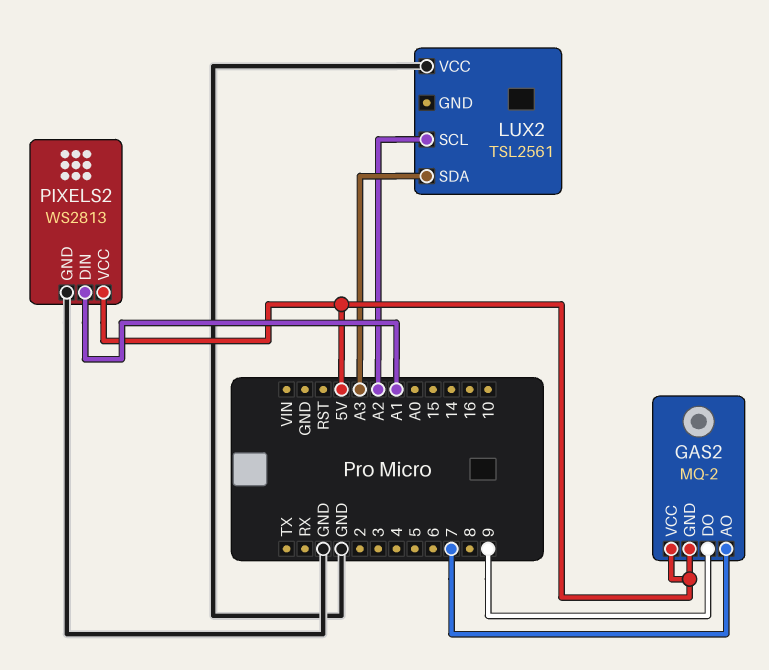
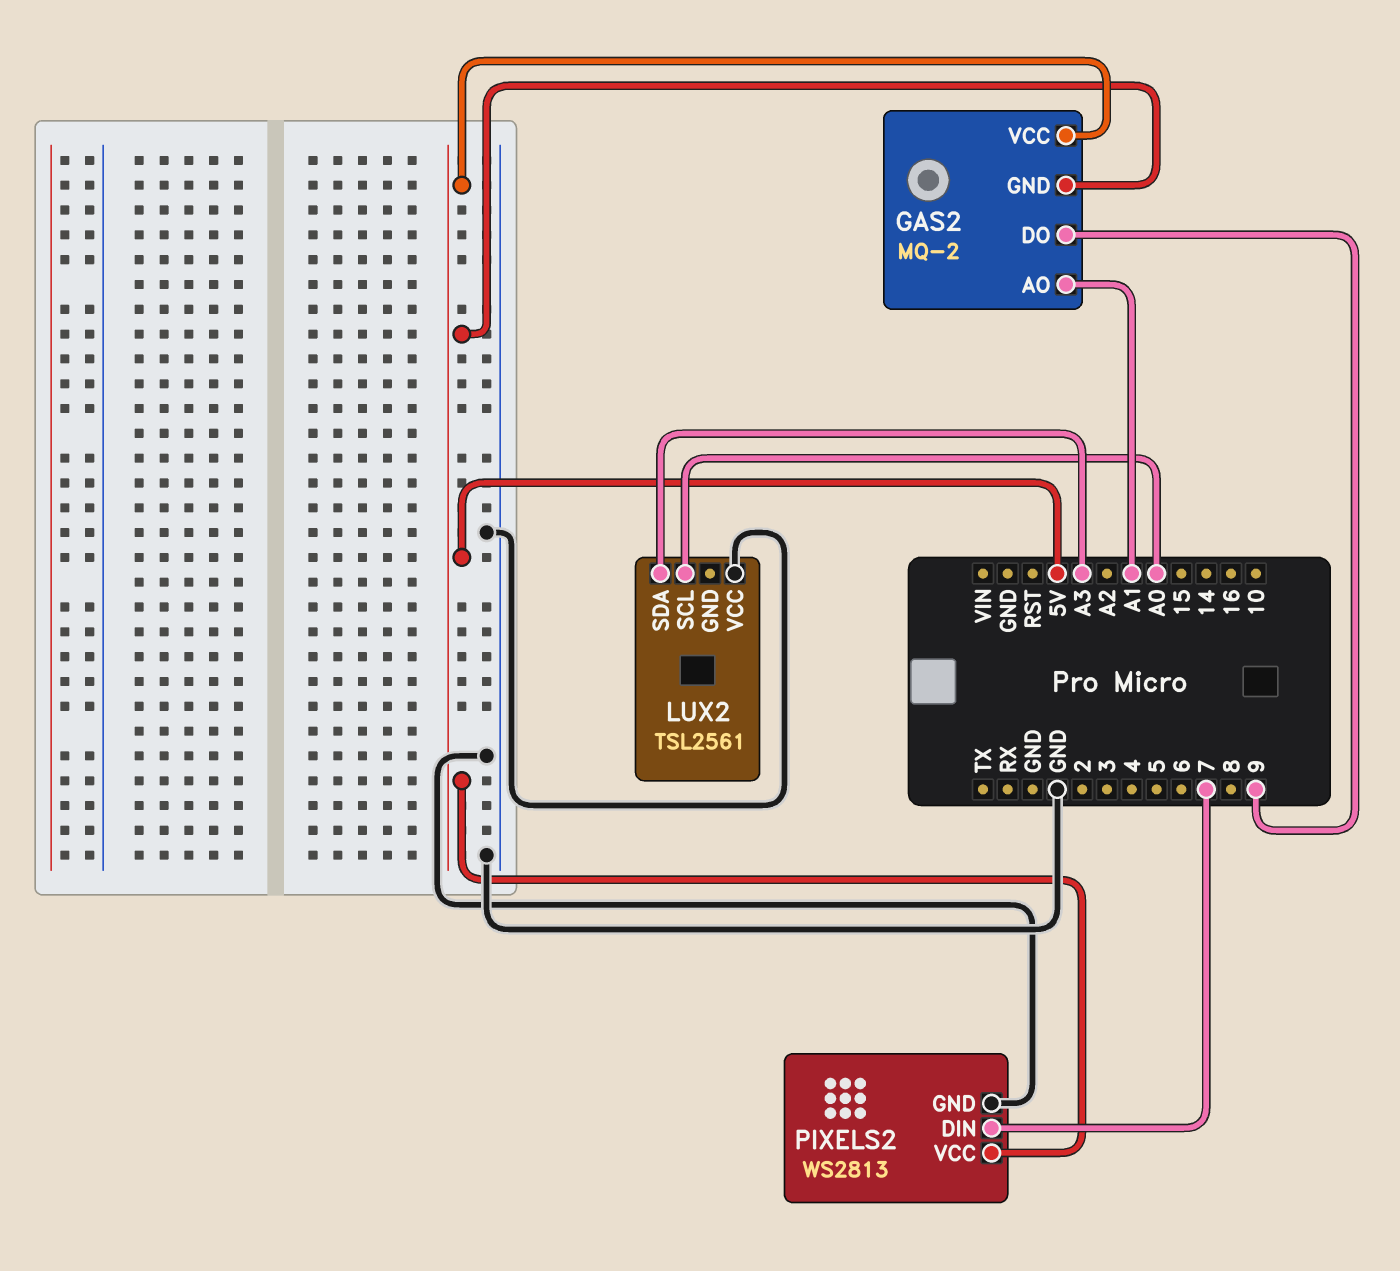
GAS2 pin AO: 7 -> A1
LUX2 pin SCL: A2 -> A0
PIXELS2 pin DIN: A1 -> 7

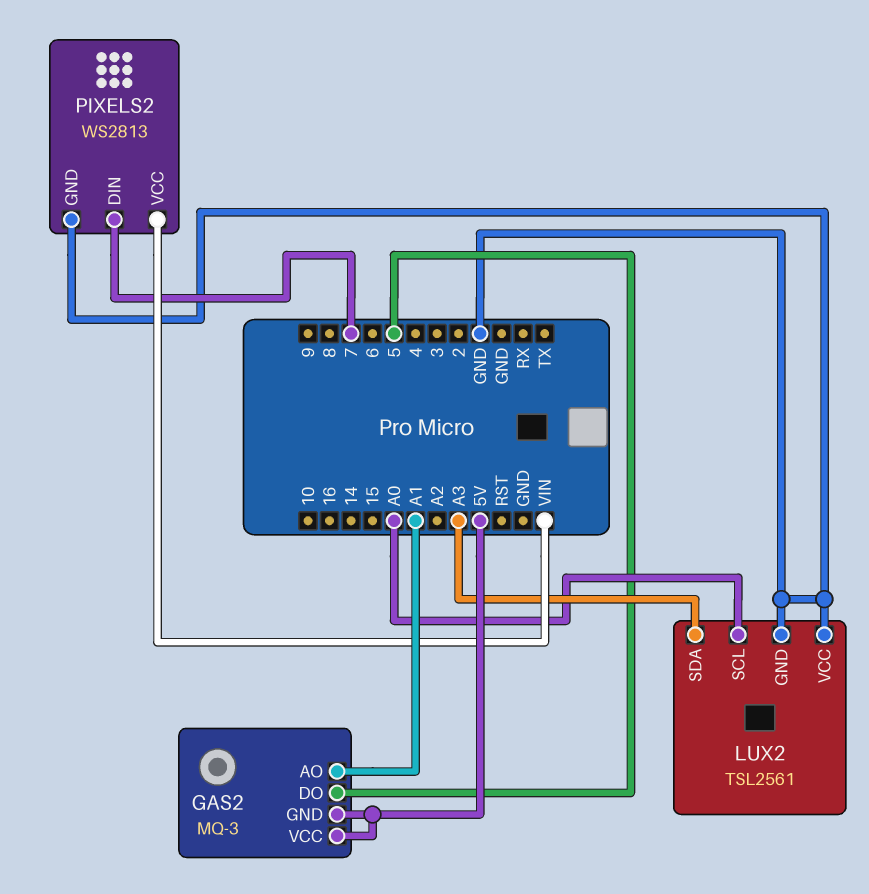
GAS2: MQ-2 -> MQ-3
GAS2 pin DO: 9 -> 5
LUX2 pin GND: none -> GND
PIXELS2 pin VCC: 5V -> VIN

